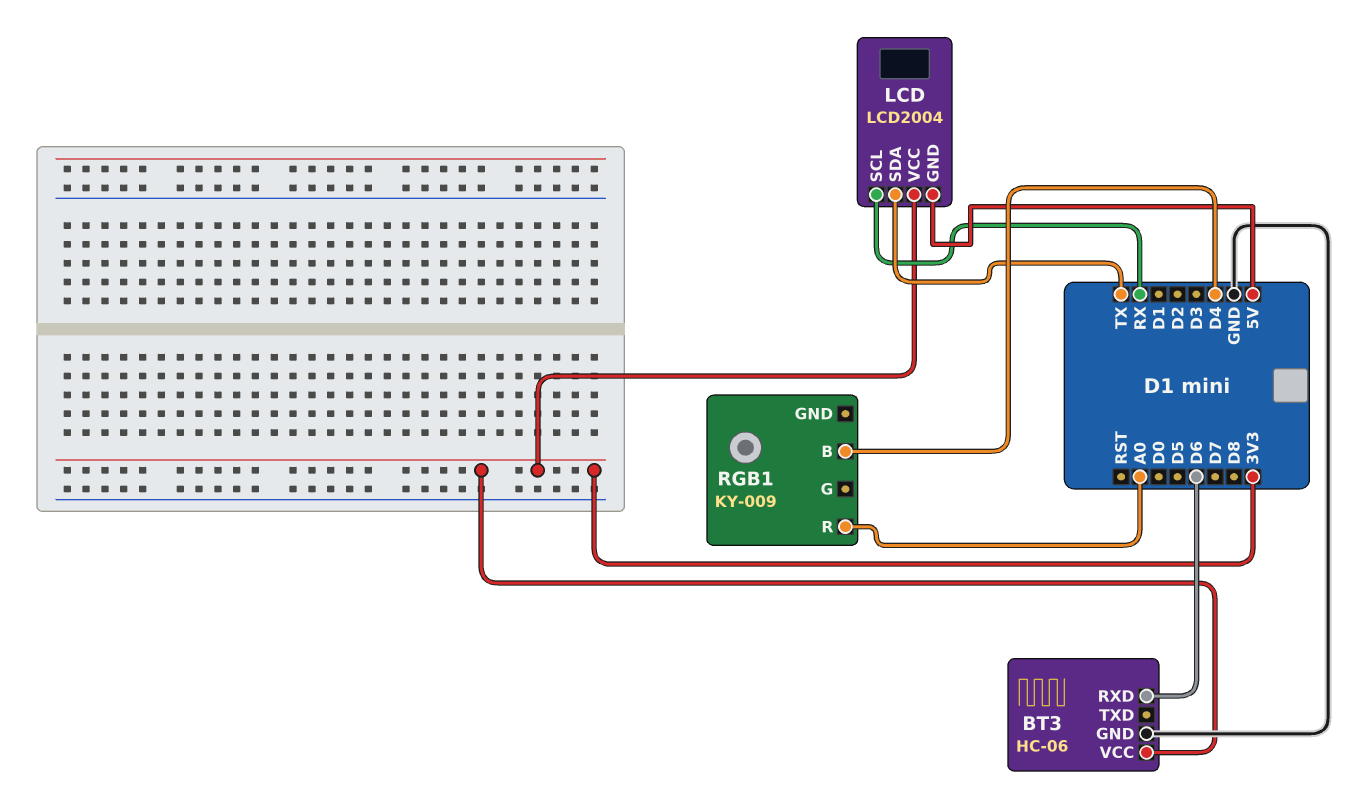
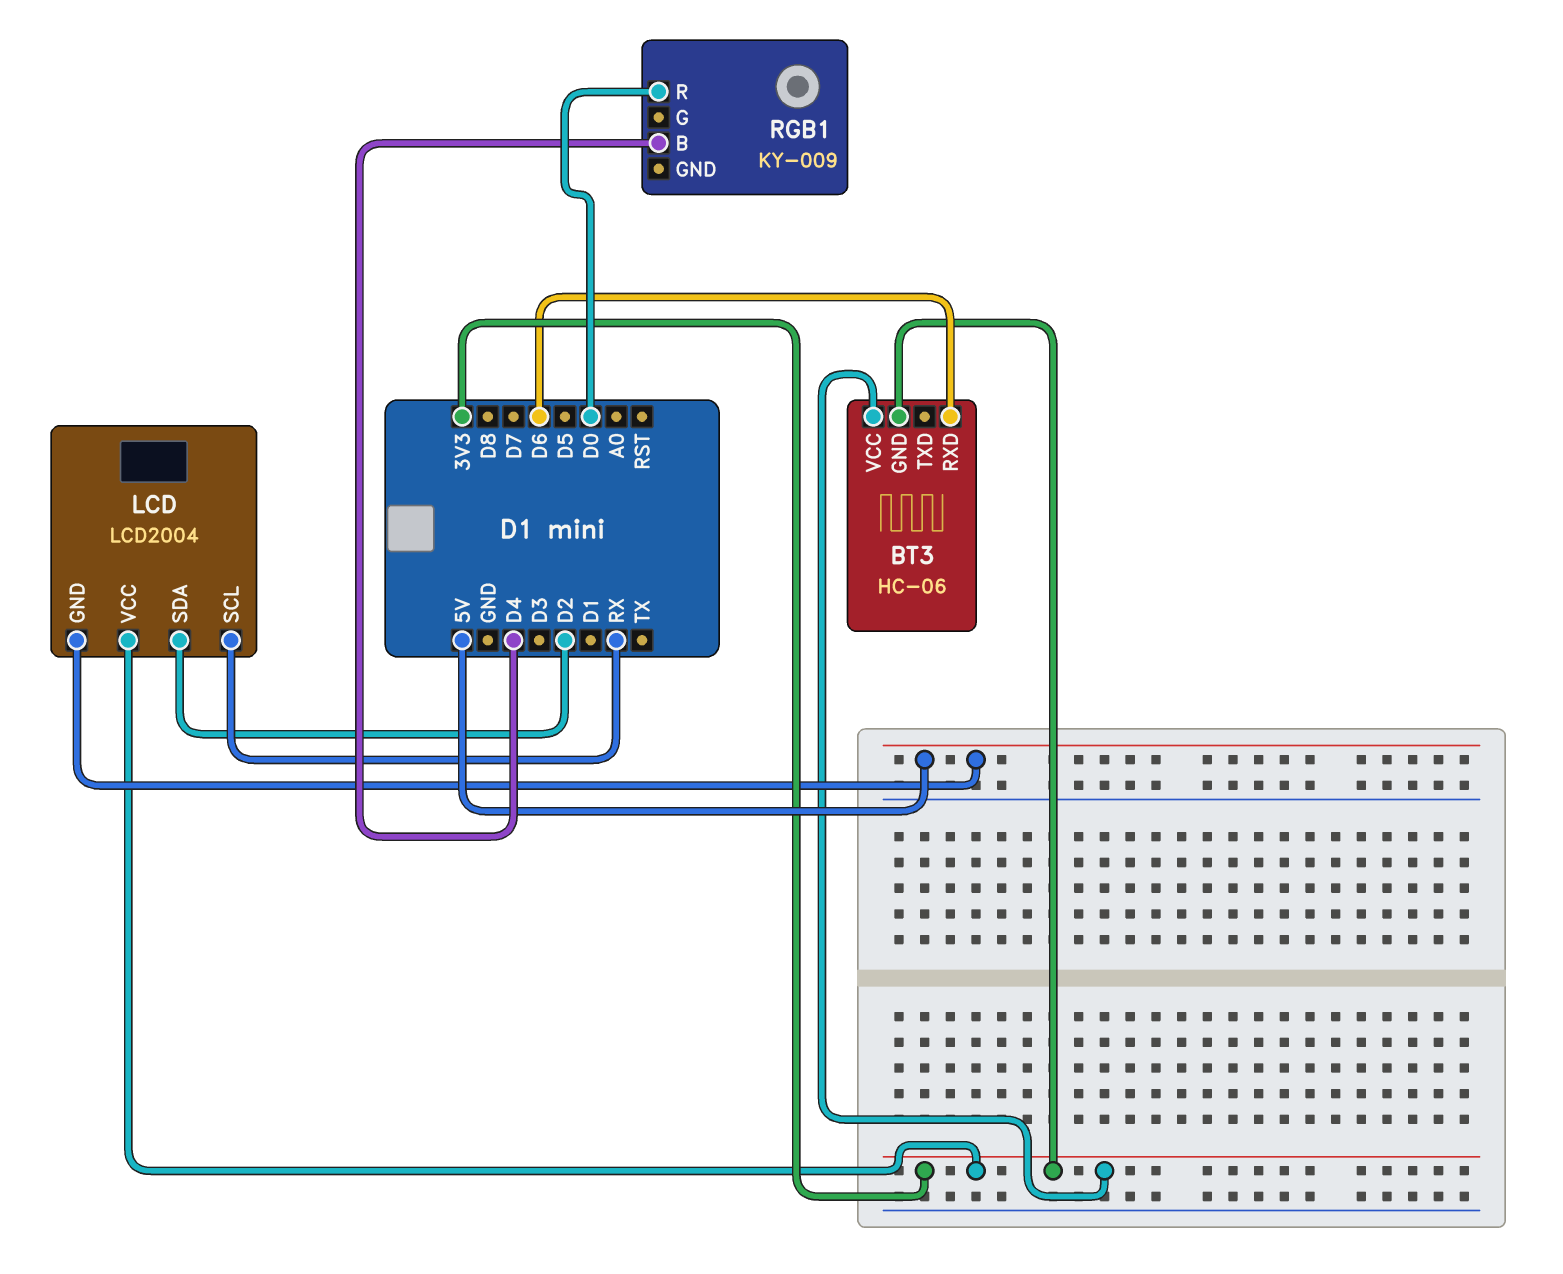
BT3 pin GND: GND -> 3V3
LCD pin SDA: TX -> D2
RGB1 pin R: A0 -> D0

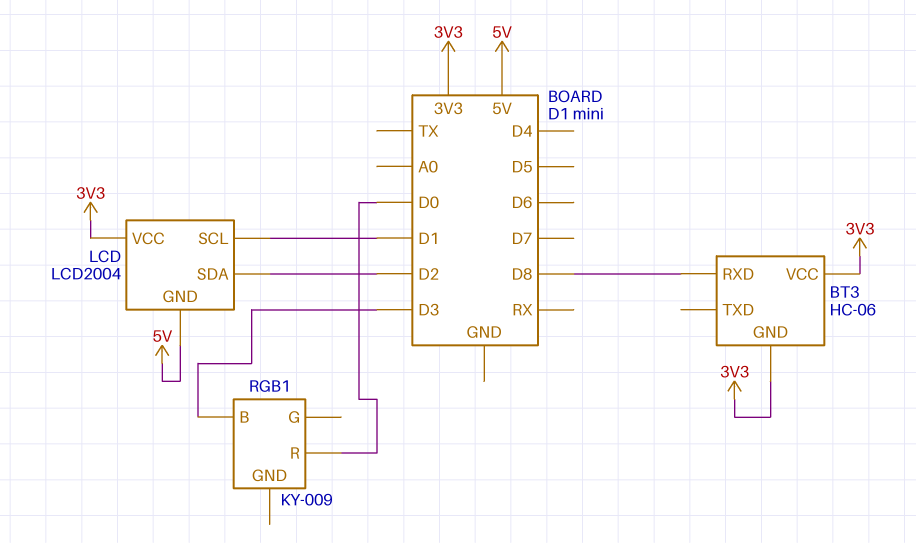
BT3 pin RXD: D6 -> D8
LCD pin SCL: RX -> D1
RGB1 pin B: D4 -> D3

